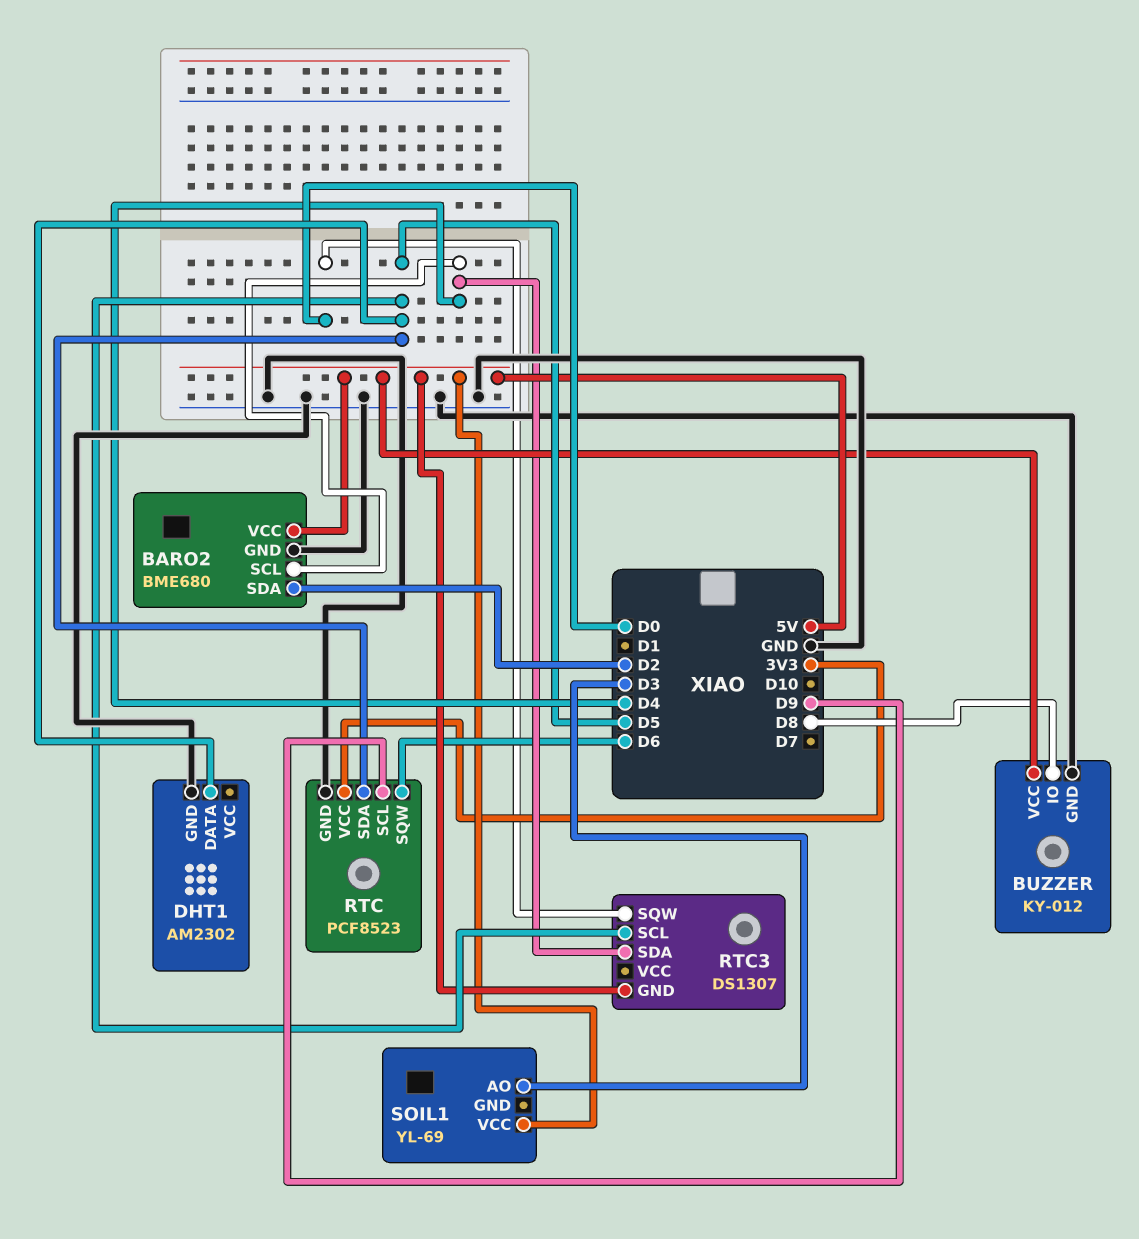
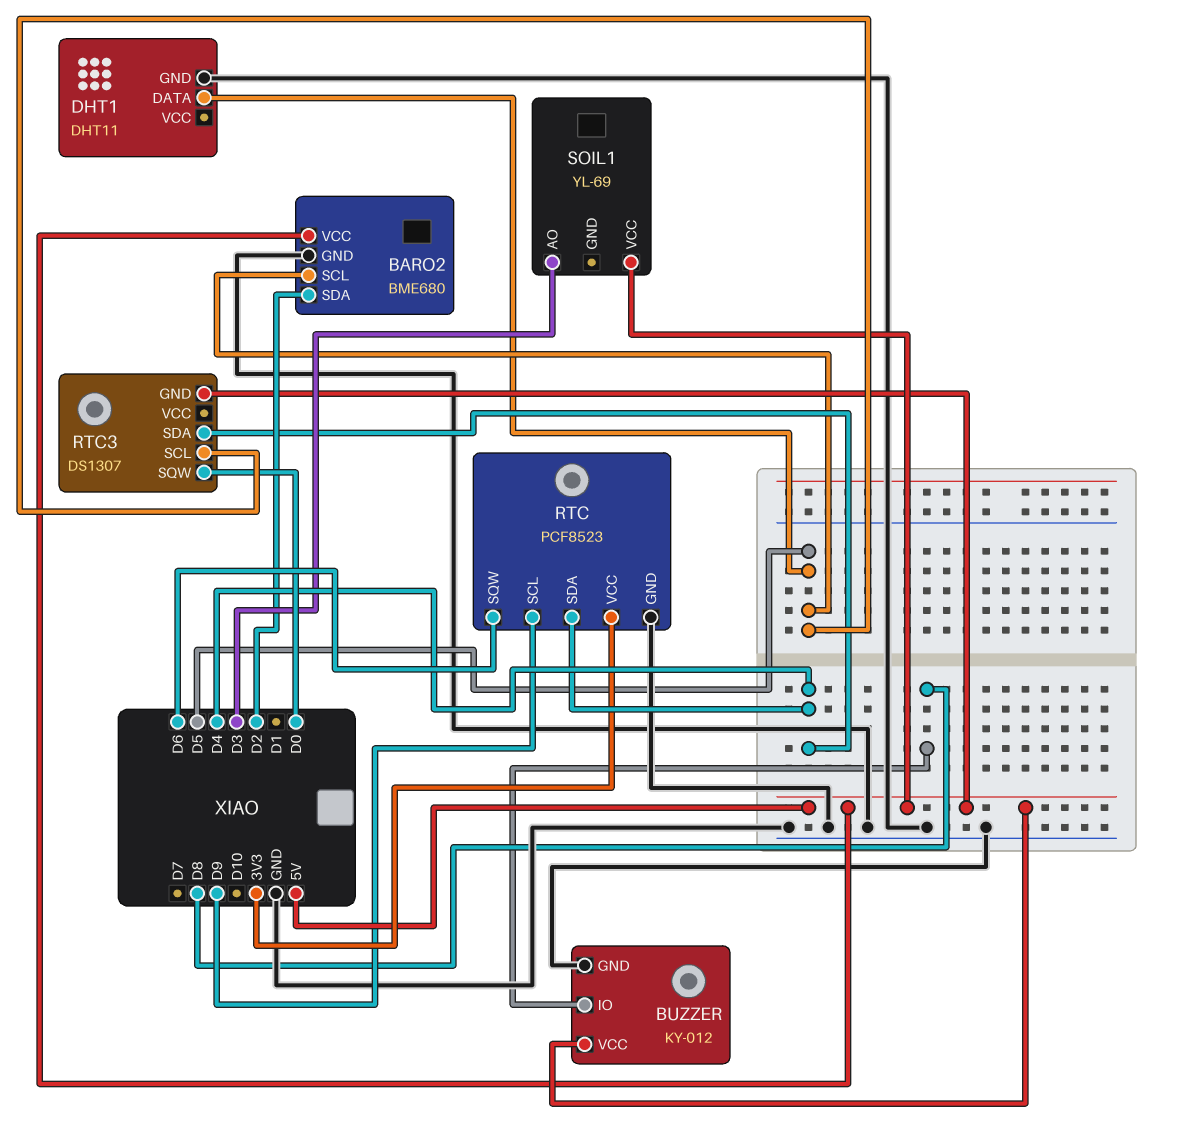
BARO2 pin SCL: D4 -> D5
DHT1: AM2302 -> DHT11
RTC pin SDA: D5 -> D4

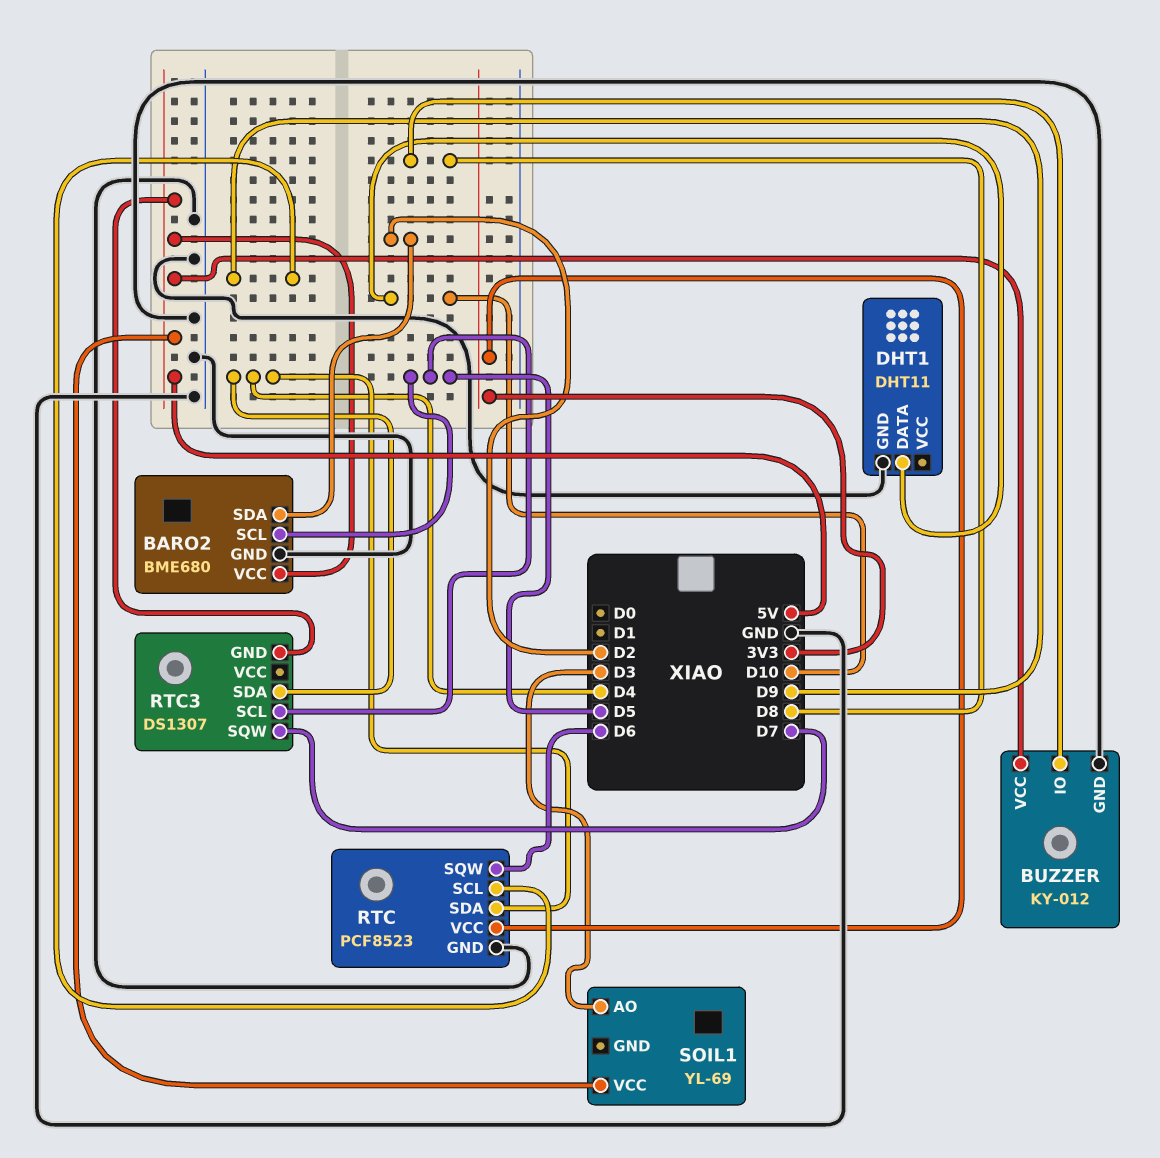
DHT1 pin DATA: D5 -> D10
RTC3 pin SQW: D0 -> D7

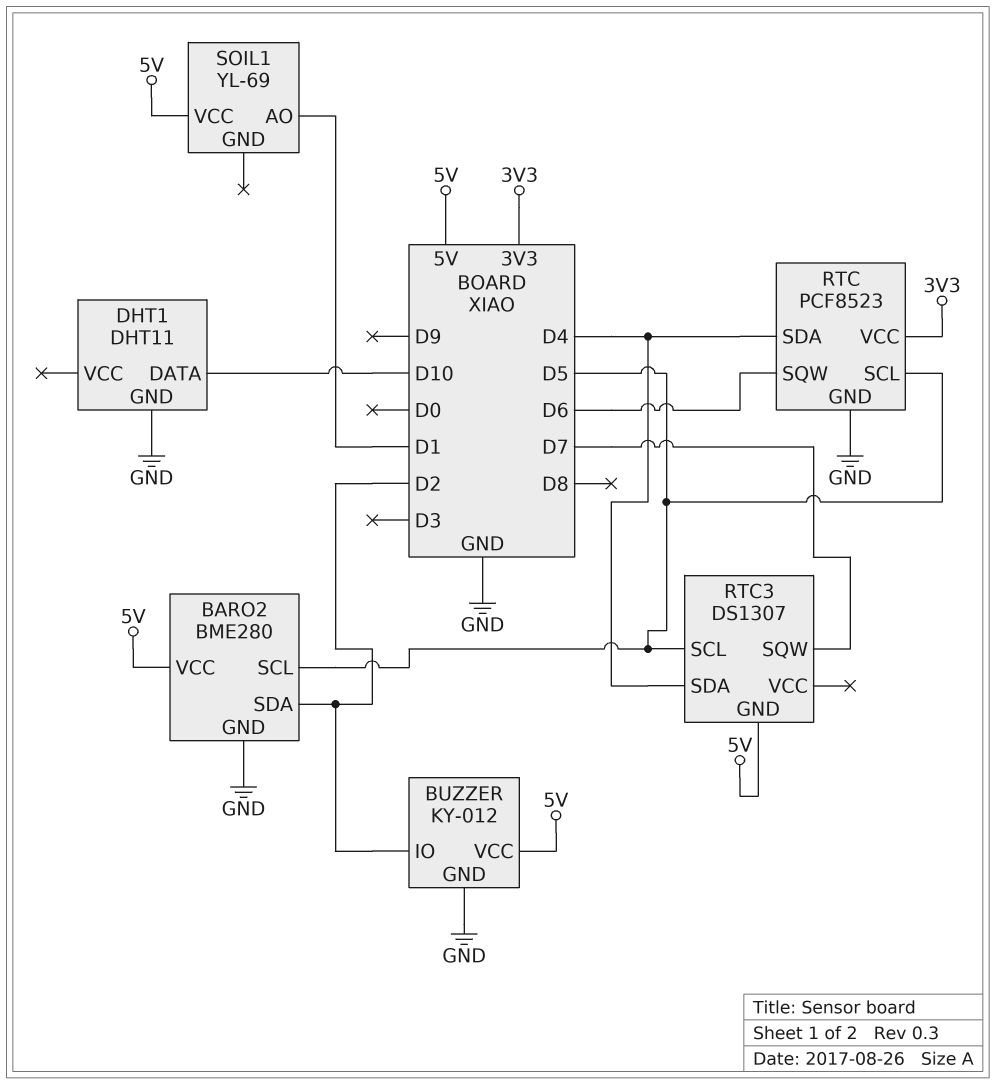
BARO2: BME680 -> BME280
BUZZER pin IO: D8 -> D2
RTC pin SCL: D9 -> D5
SOIL1 pin AO: D3 -> D1

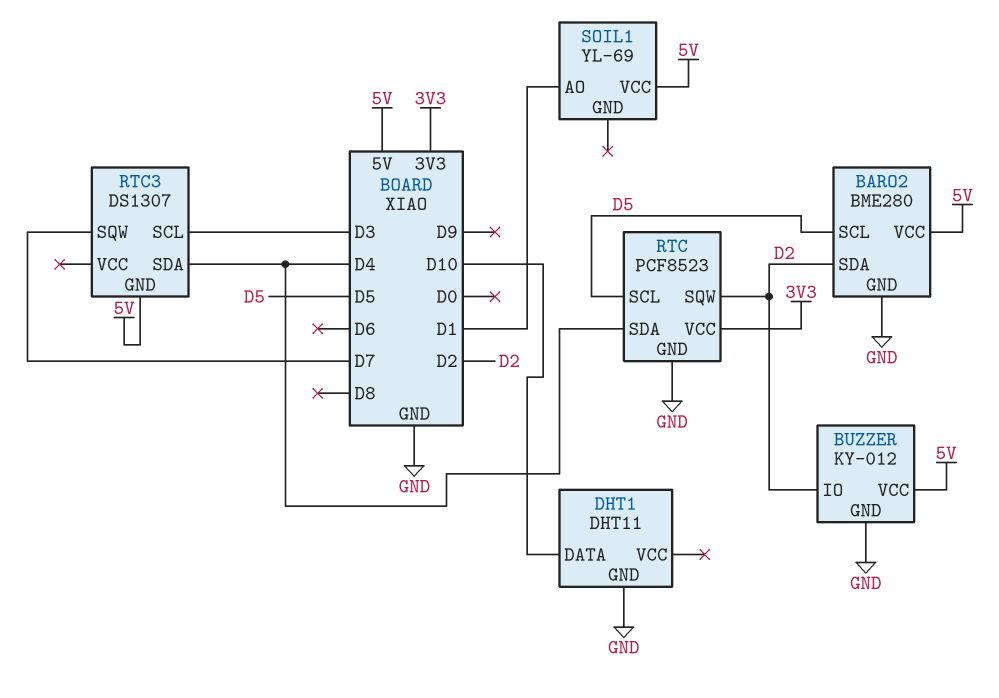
RTC pin SQW: D6 -> D2
RTC3 pin SCL: D5 -> D3

